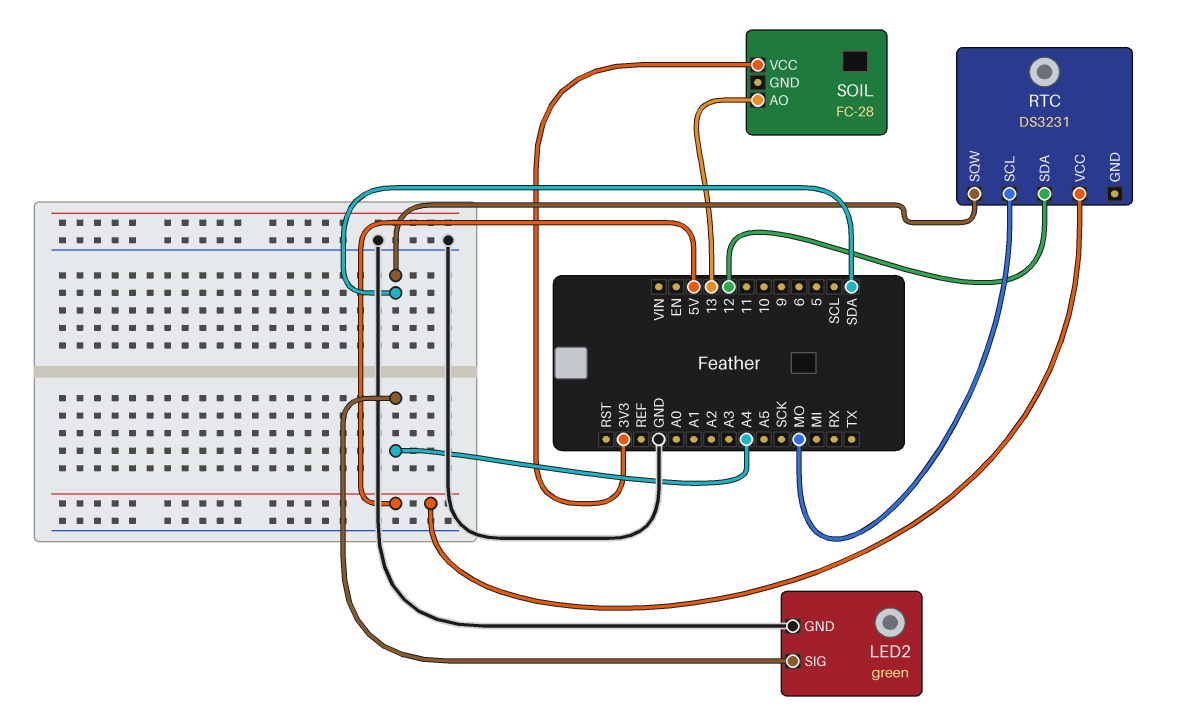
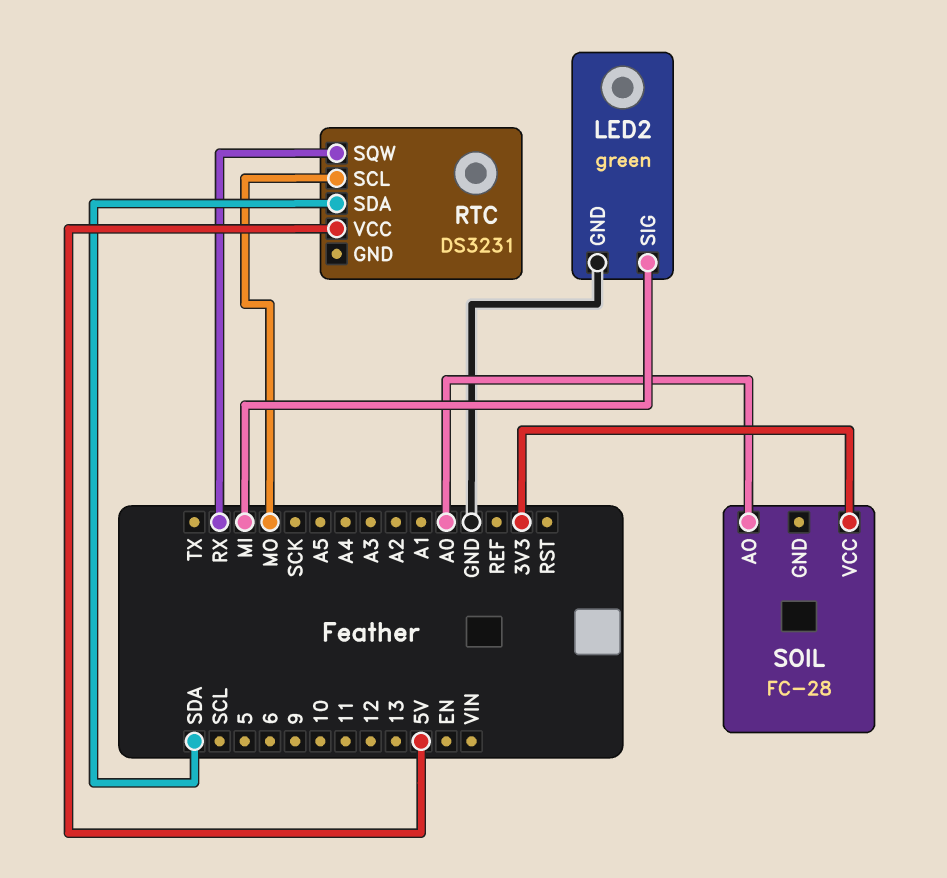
LED2 pin SIG: A4 -> MI
RTC pin SDA: 12 -> SDA
RTC pin SQW: SDA -> RX
SOIL pin AO: 13 -> A0

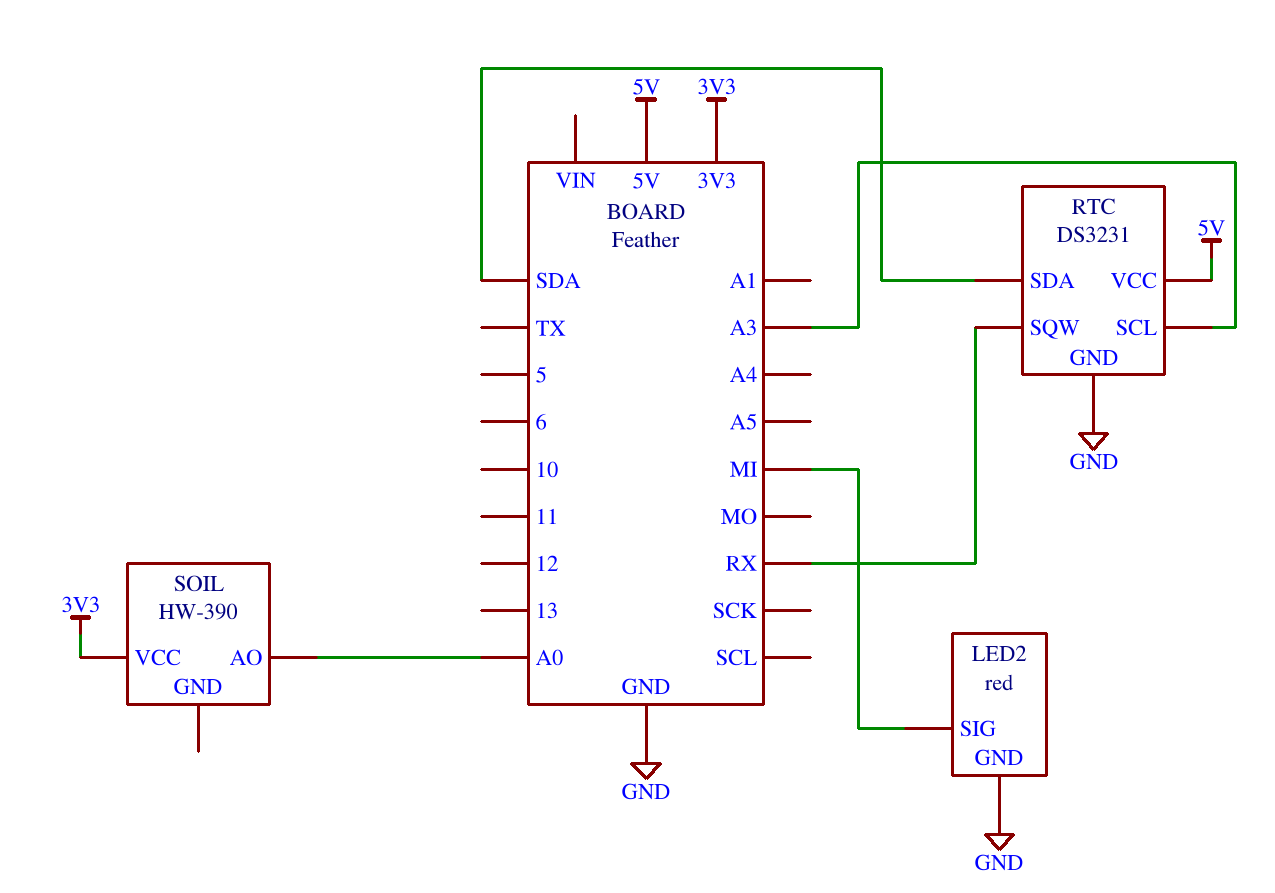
LED2: green -> red
RTC pin GND: none -> GND
RTC pin SCL: MO -> A3
SOIL: FC-28 -> HW-390

